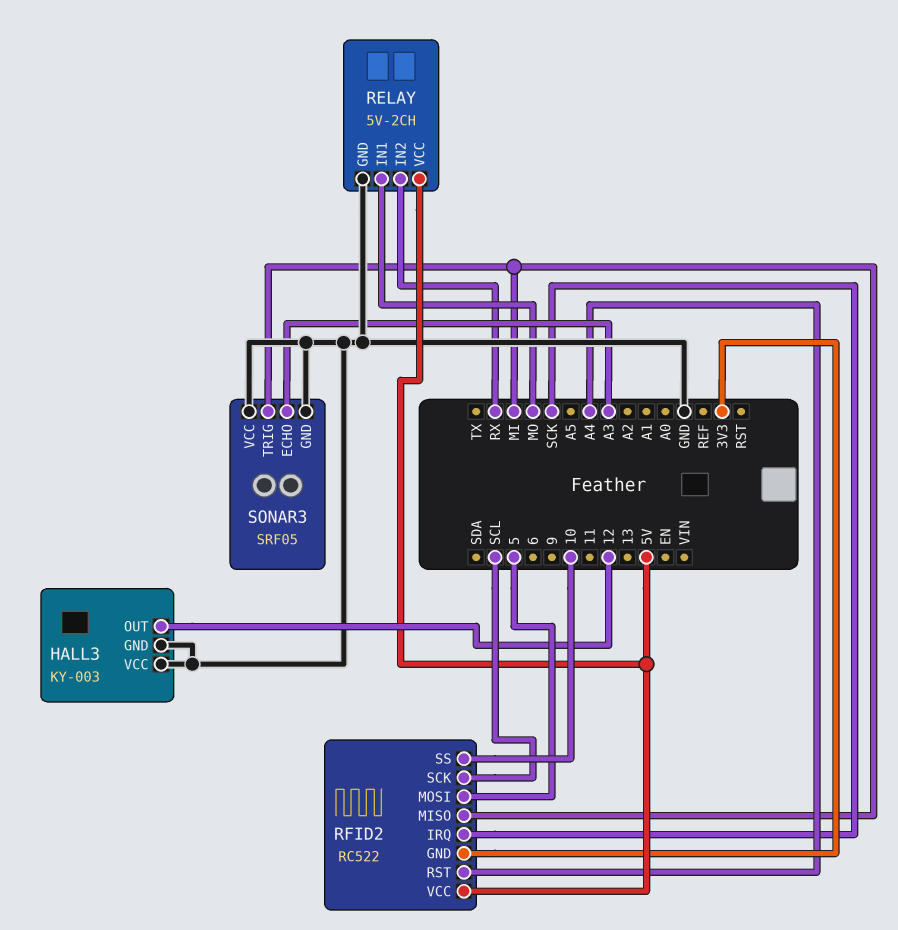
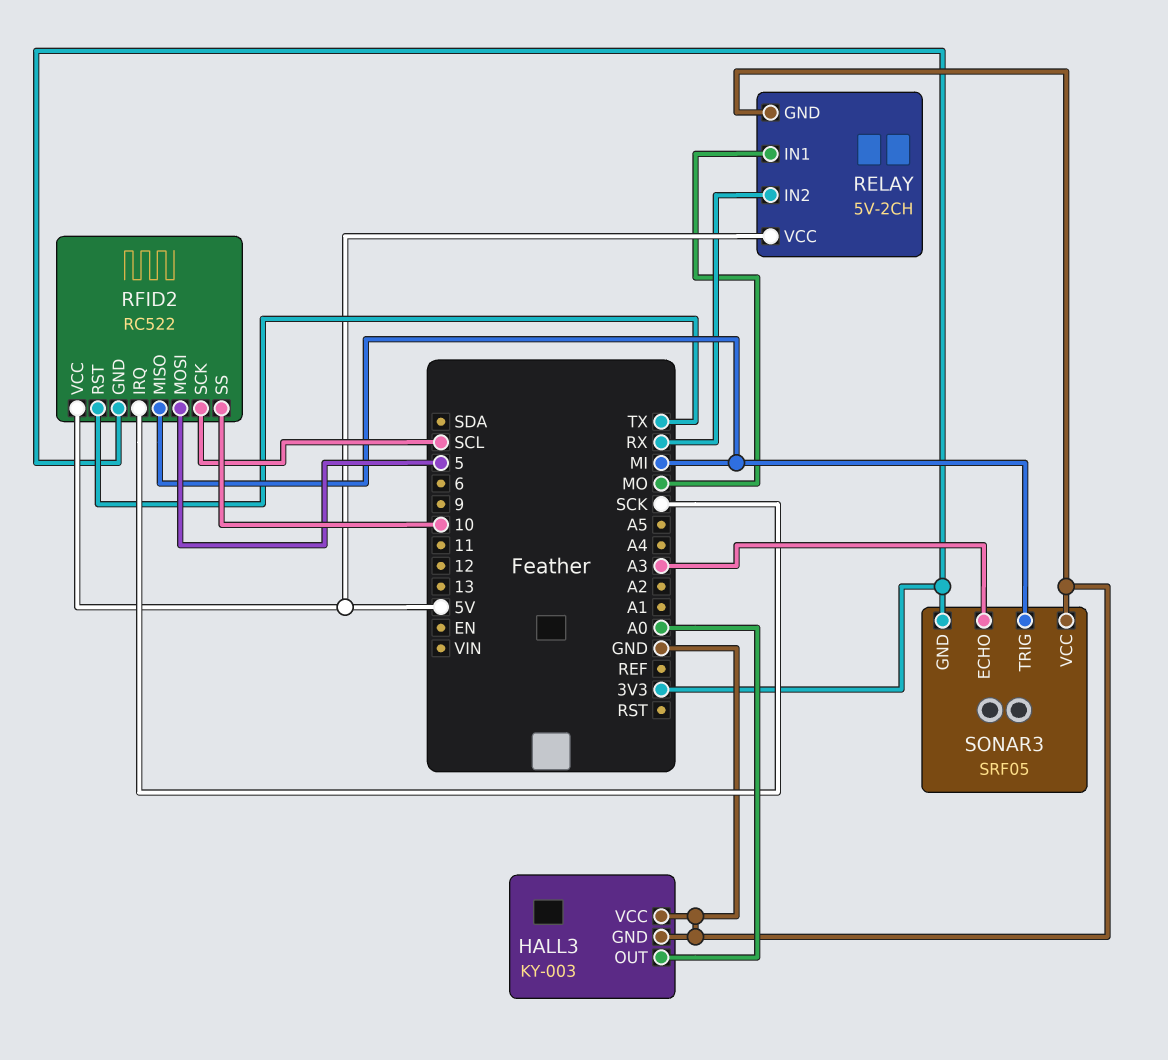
HALL3 pin OUT: 12 -> A0
RFID2 pin RST: A4 -> TX
SONAR3 pin GND: GND -> 3V3

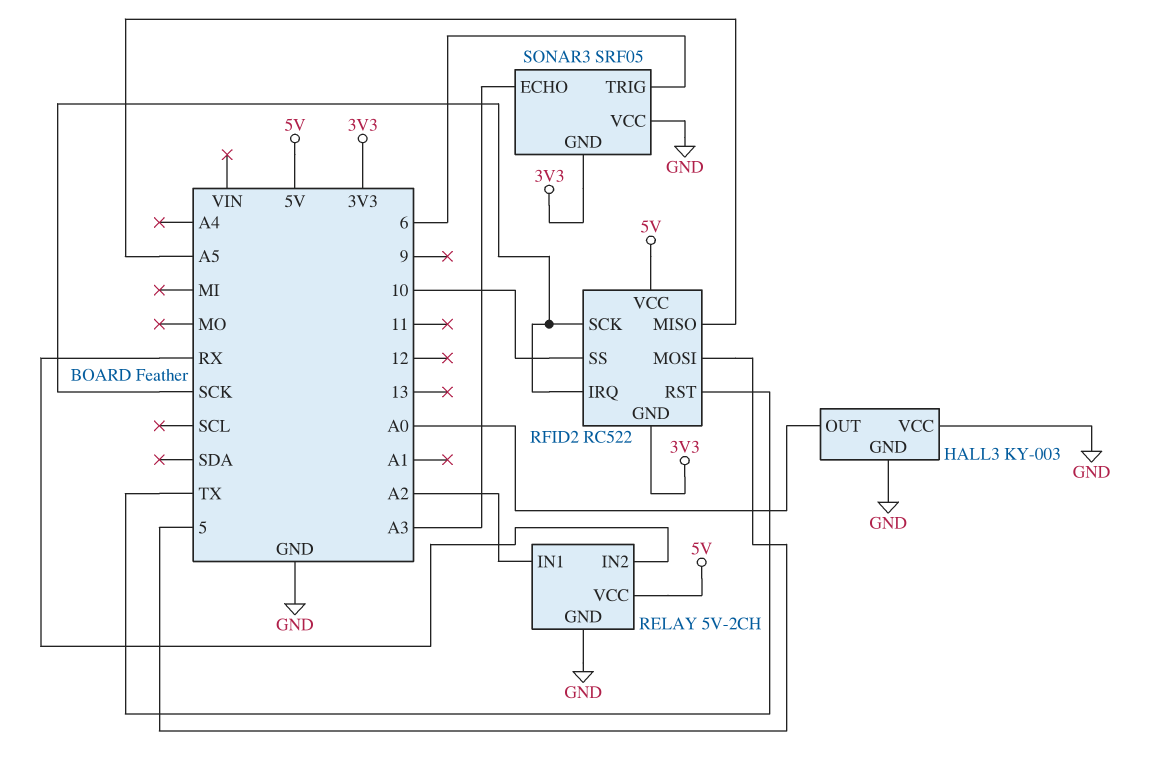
RELAY pin IN1: MO -> A2
RFID2 pin MISO: MI -> A5
RFID2 pin SCK: SCL -> SCK
SONAR3 pin TRIG: MI -> 6

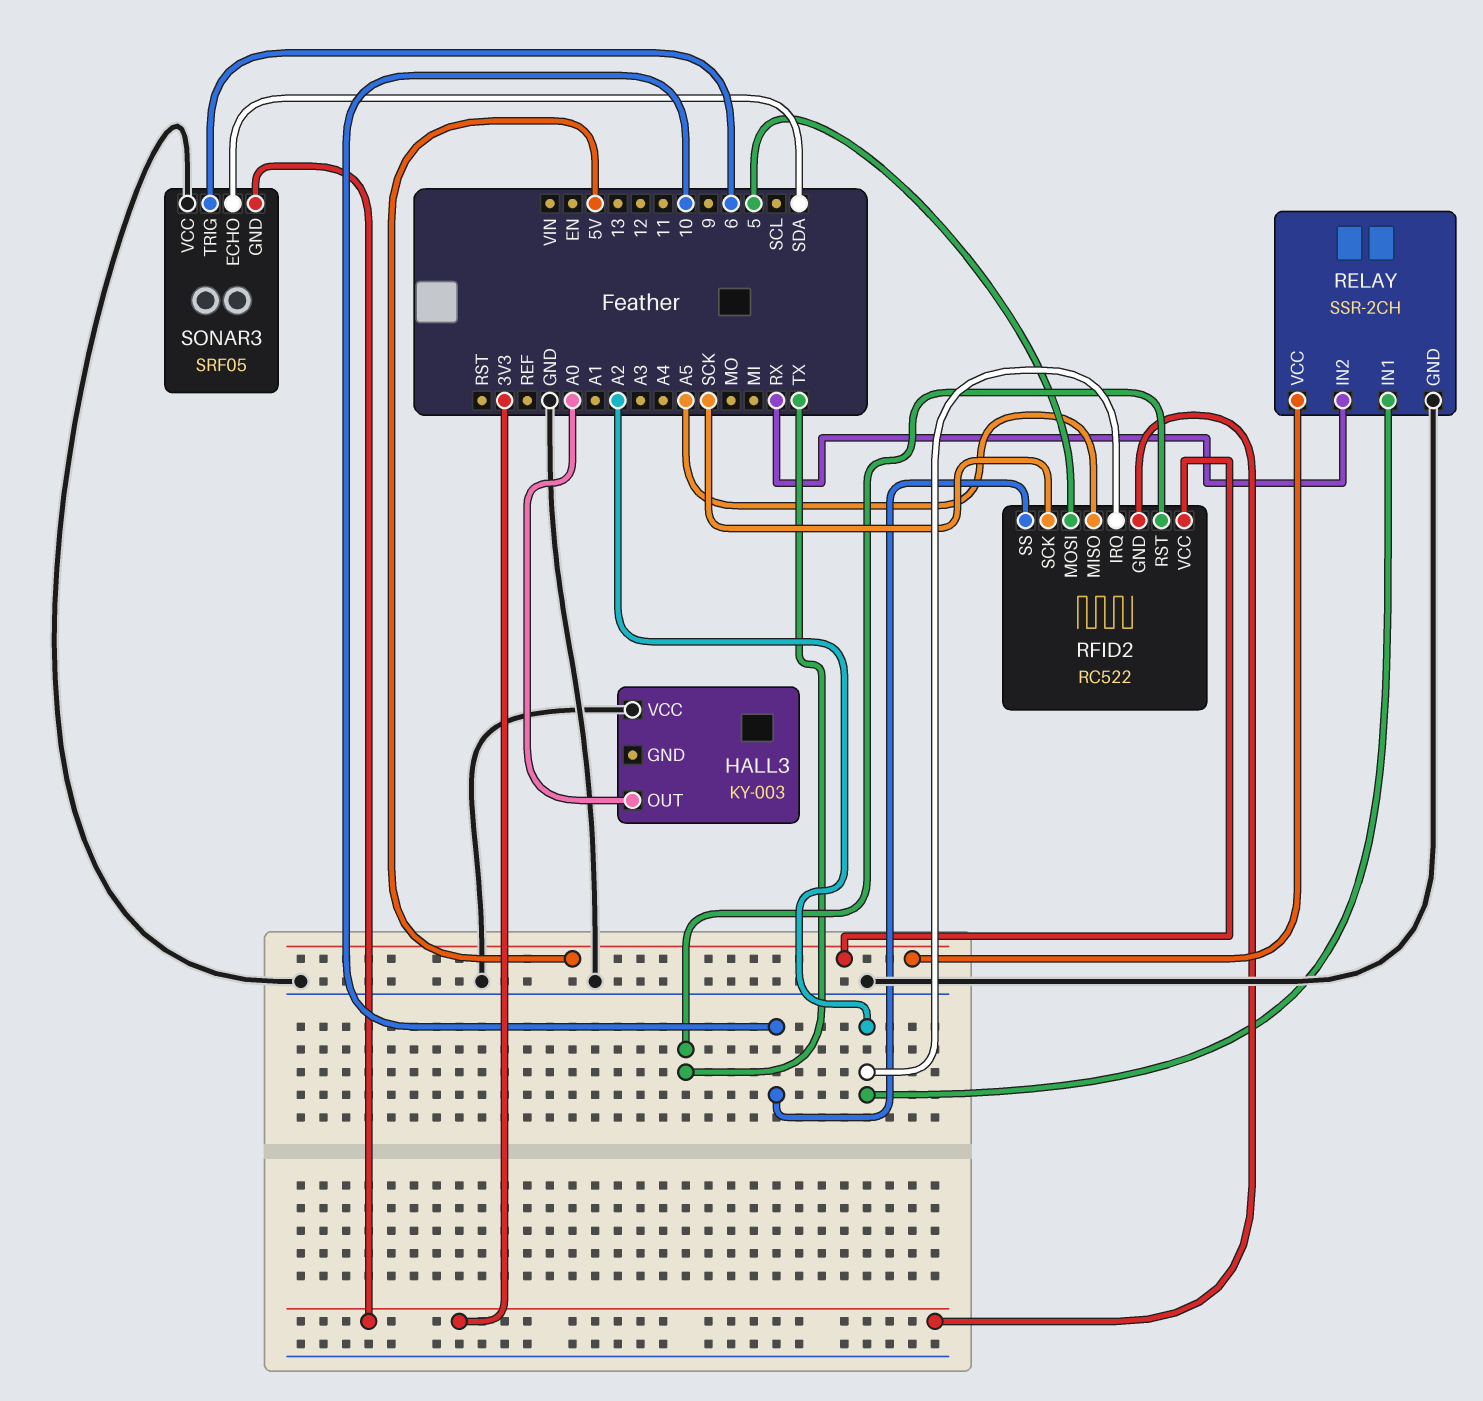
HALL3 pin GND: GND -> none
RELAY: 5V-2CH -> SSR-2CH
RFID2 pin IRQ: SCK -> A2
SONAR3 pin ECHO: A3 -> SDA

